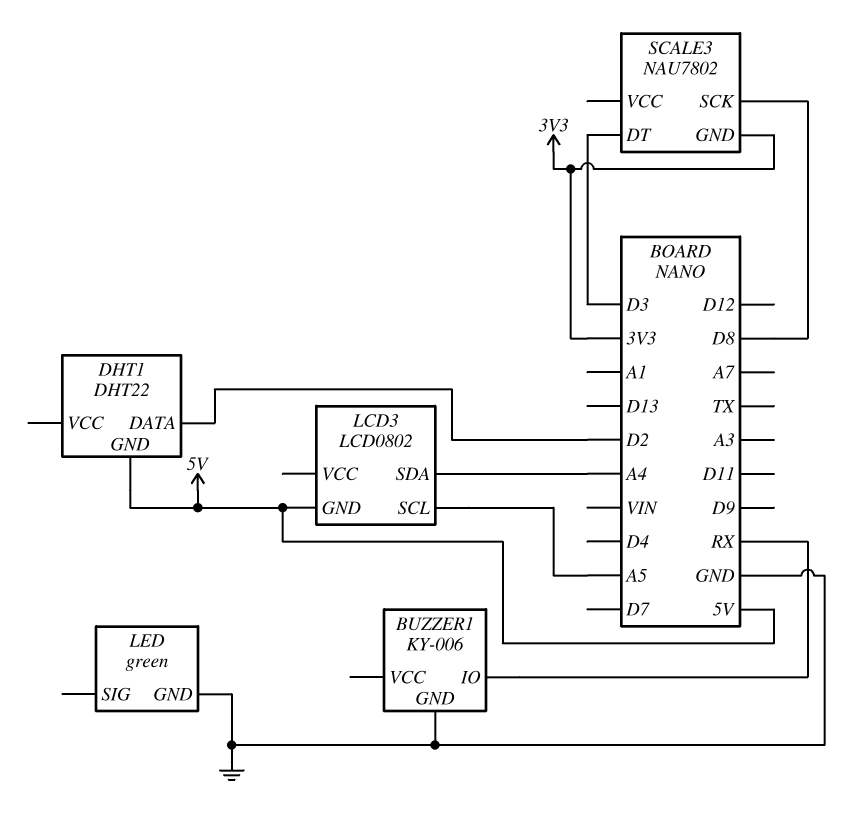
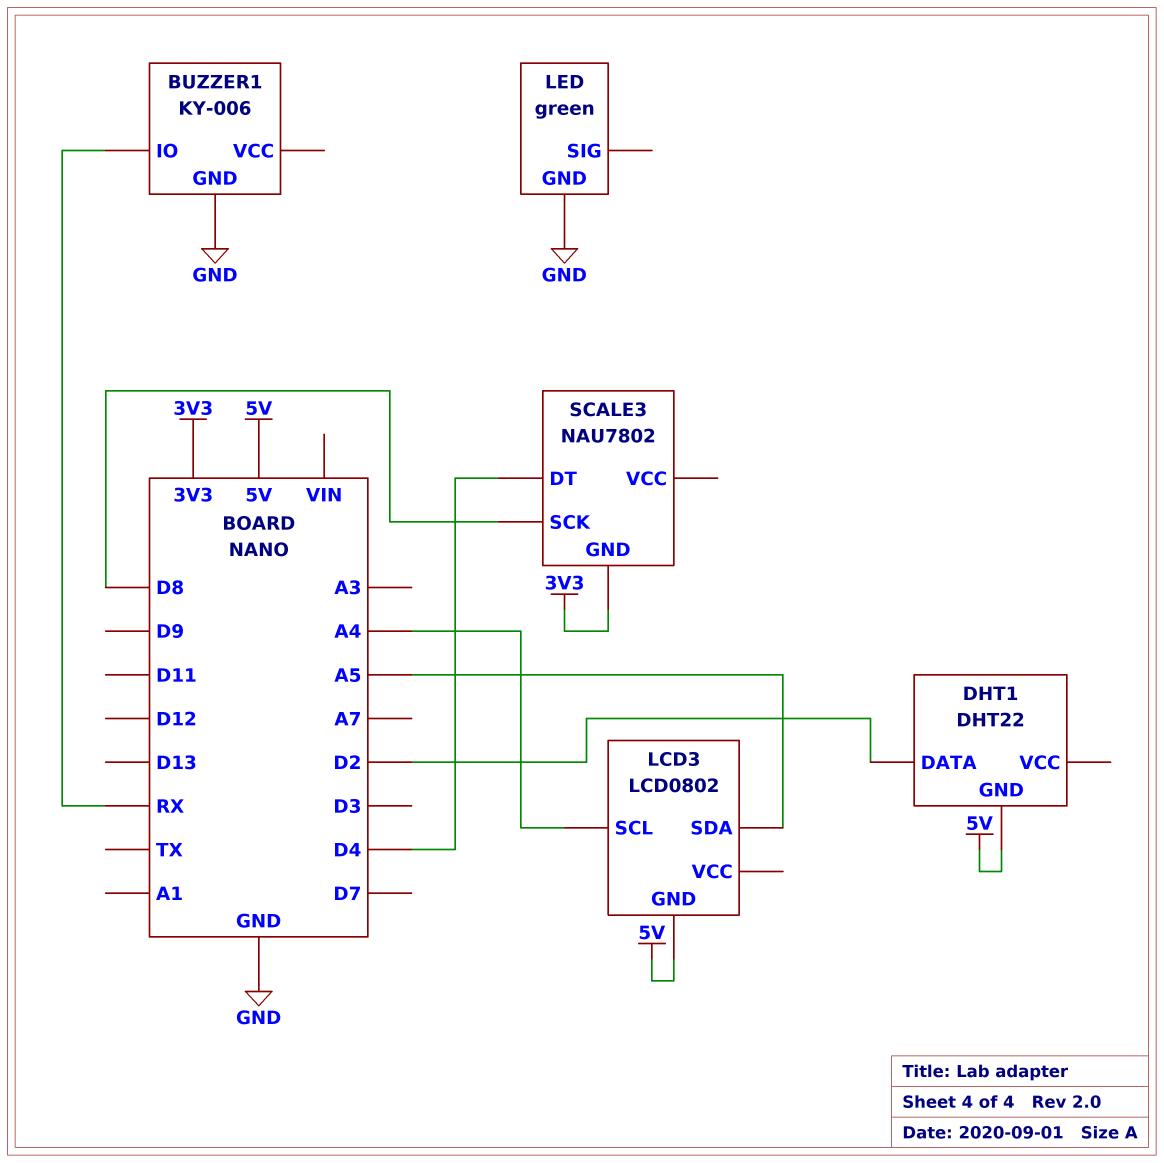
LCD3 pin SCL: A5 -> A4
LCD3 pin SDA: A4 -> A5
SCALE3 pin DT: D3 -> D4

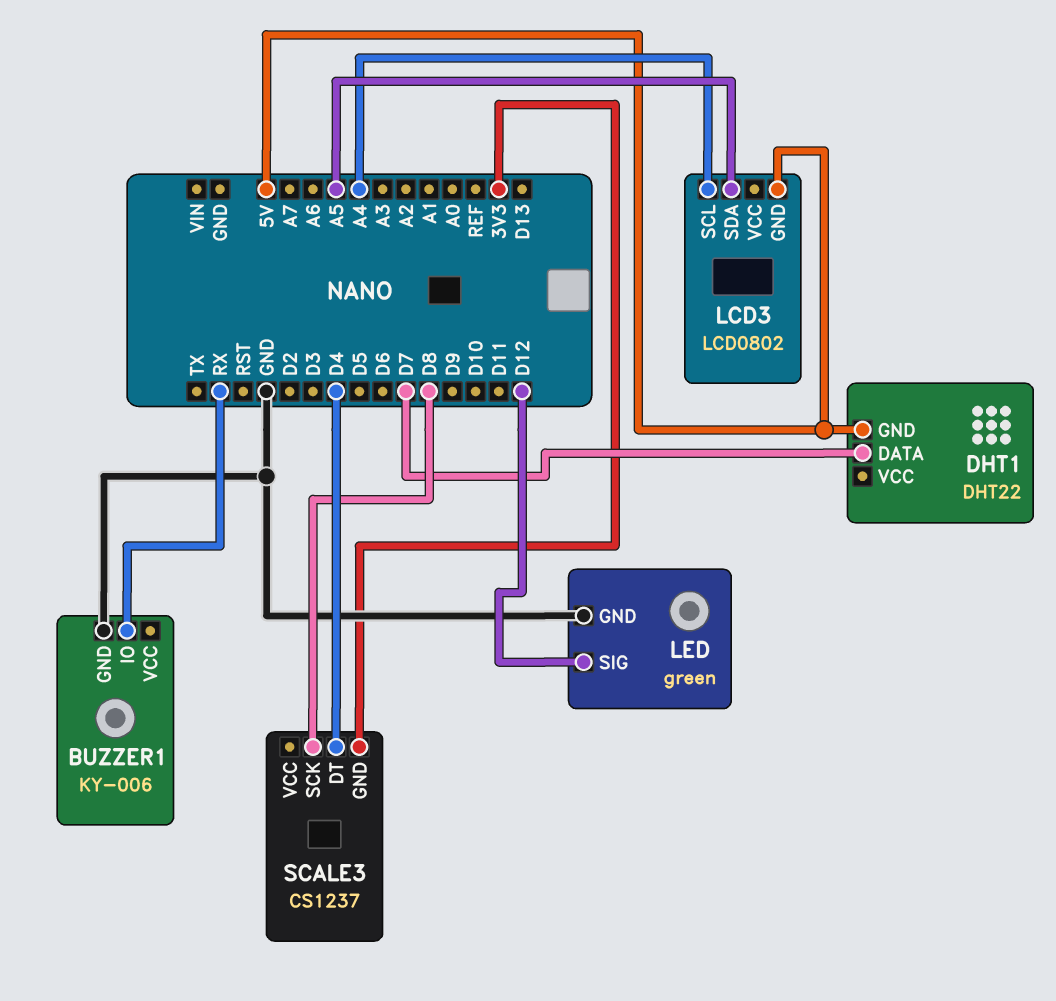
DHT1 pin DATA: D2 -> D7
LED pin SIG: none -> D12
SCALE3: NAU7802 -> CS1237

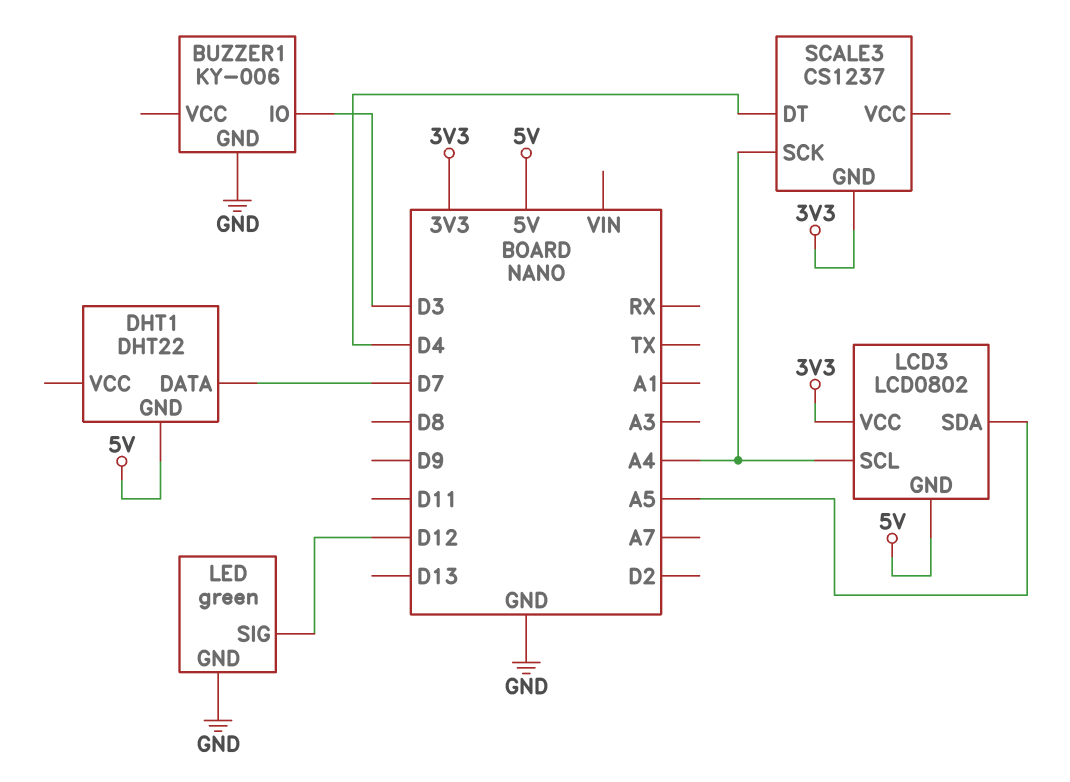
BUZZER1 pin IO: RX -> D3
LCD3 pin VCC: none -> 3V3
SCALE3 pin SCK: D8 -> A4

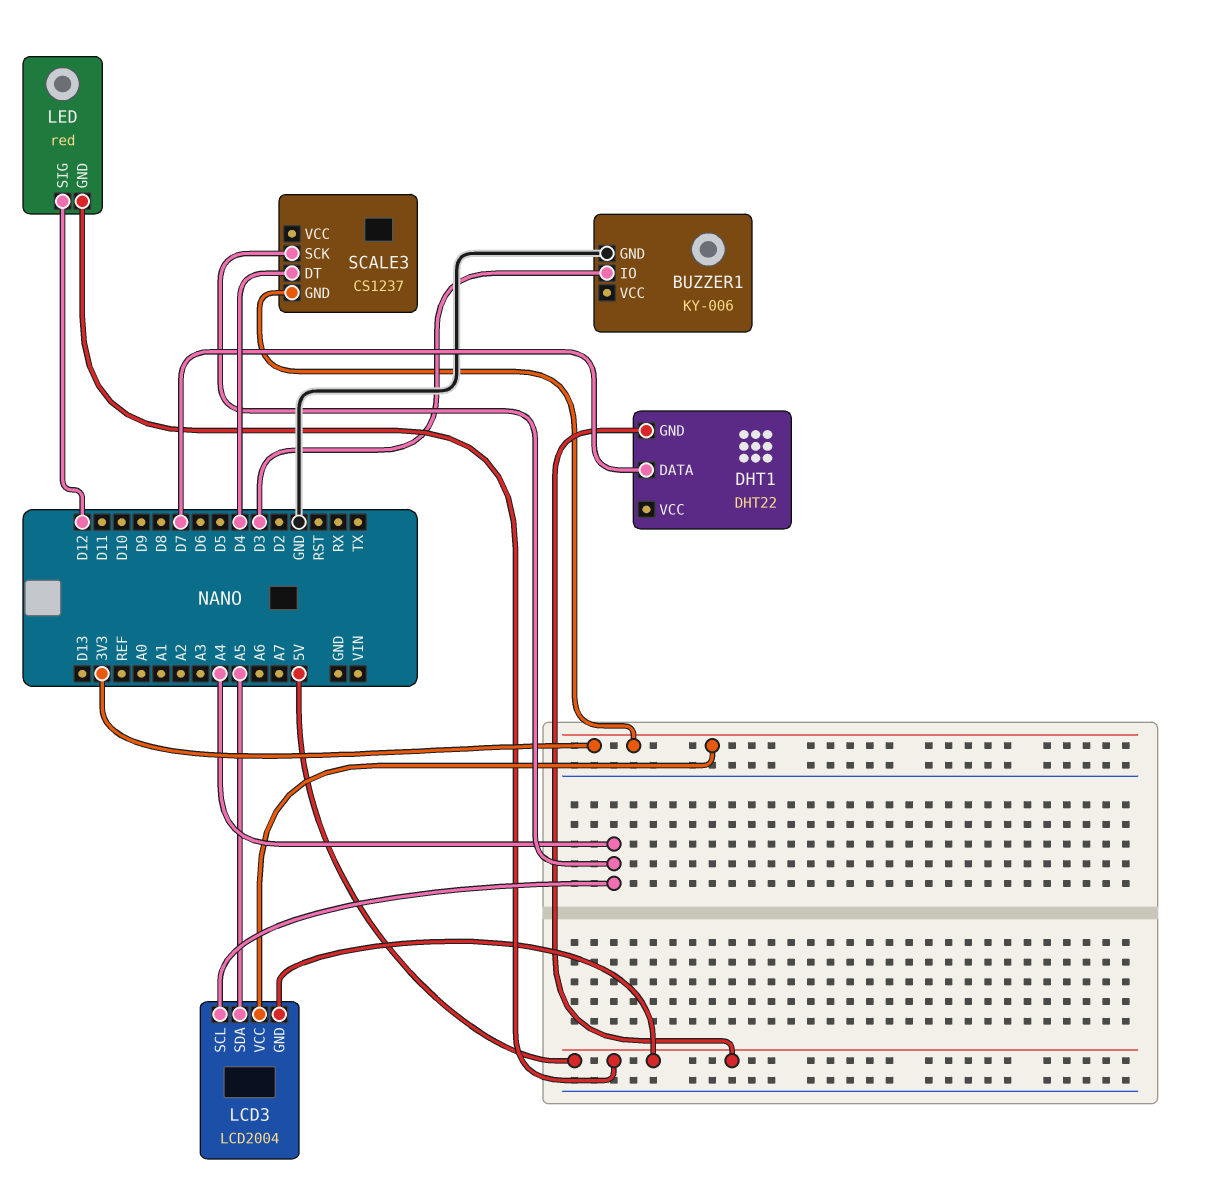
LCD3: LCD0802 -> LCD2004
LED: green -> red
LED pin GND: GND -> 5V

